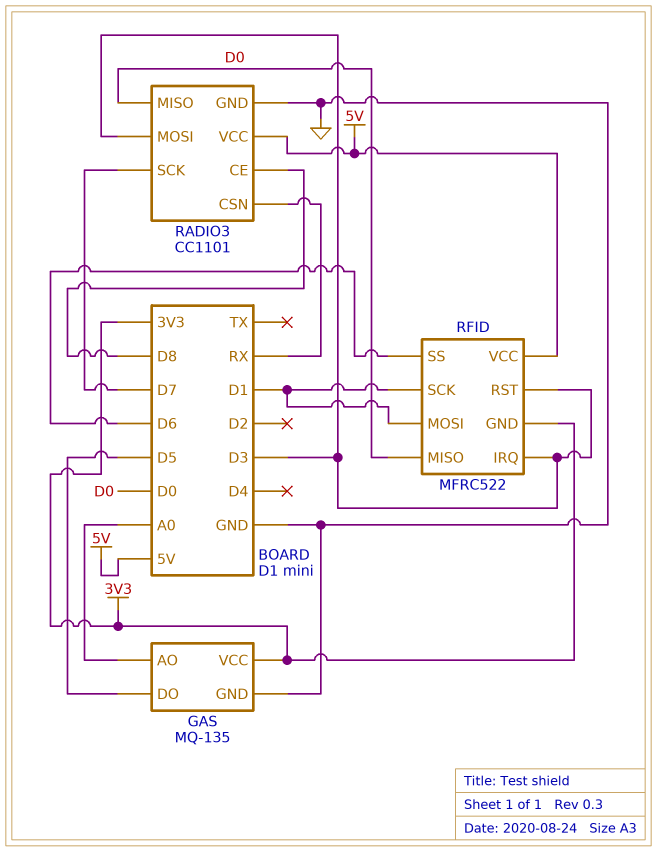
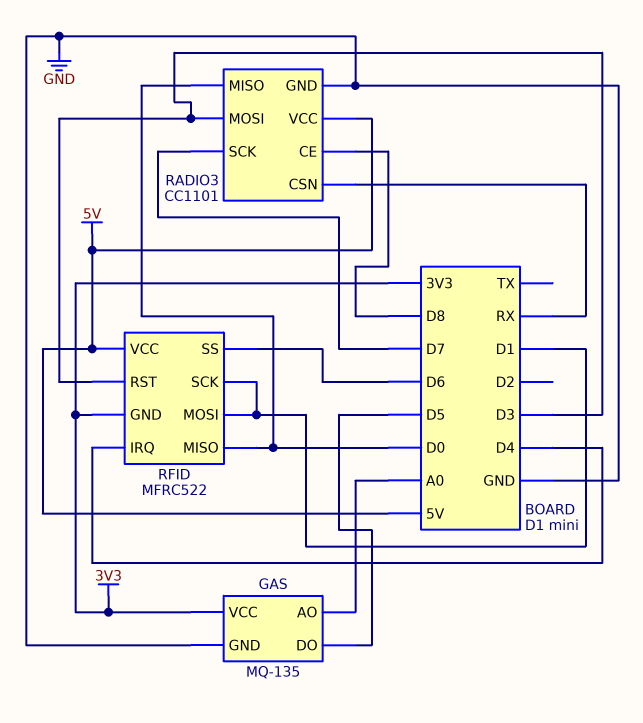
RFID pin IRQ: D3 -> D4

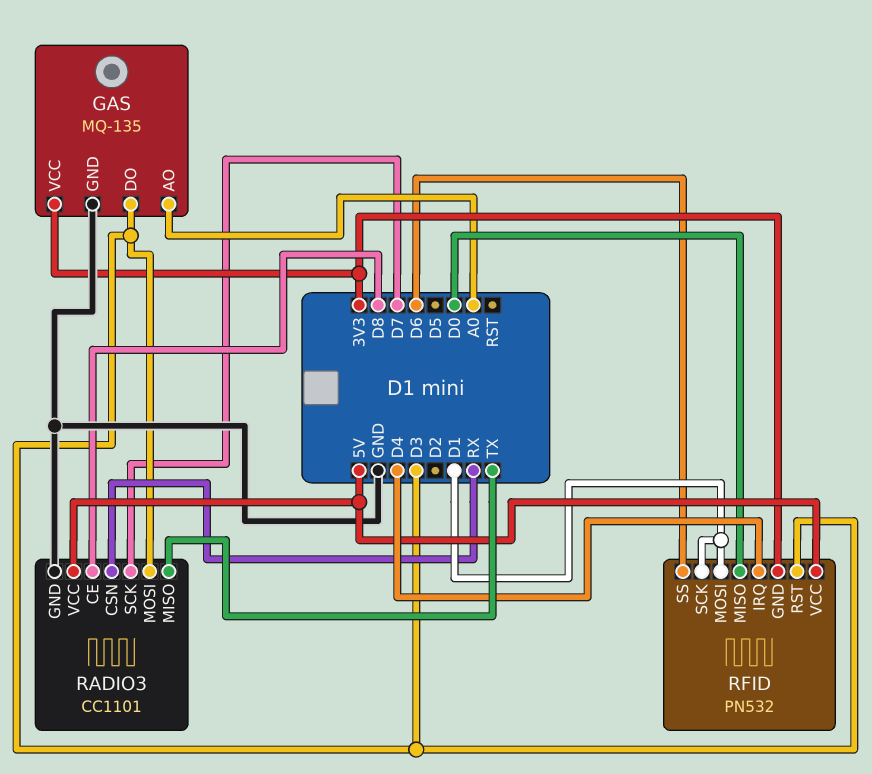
GAS pin DO: D5 -> D3
RADIO3 pin MISO: D0 -> TX
RFID: MFRC522 -> PN532

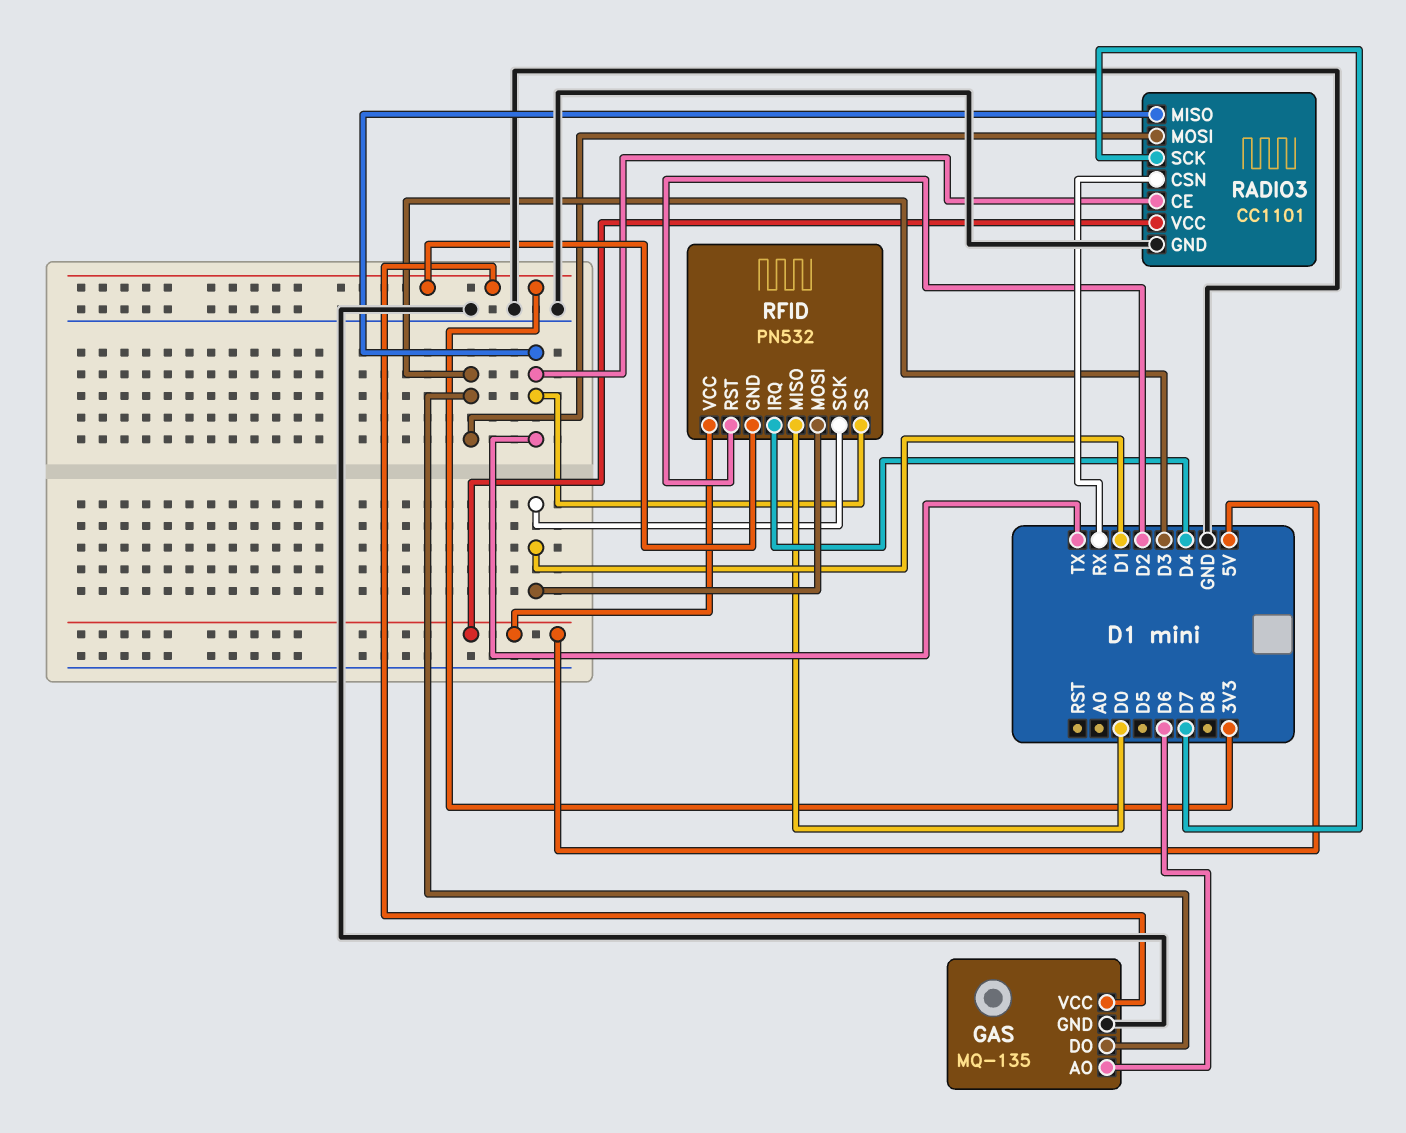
GAS pin AO: A0 -> D6
RADIO3 pin CE: D8 -> TX
RFID pin RST: D3 -> D2
RFID pin SS: D6 -> TX

